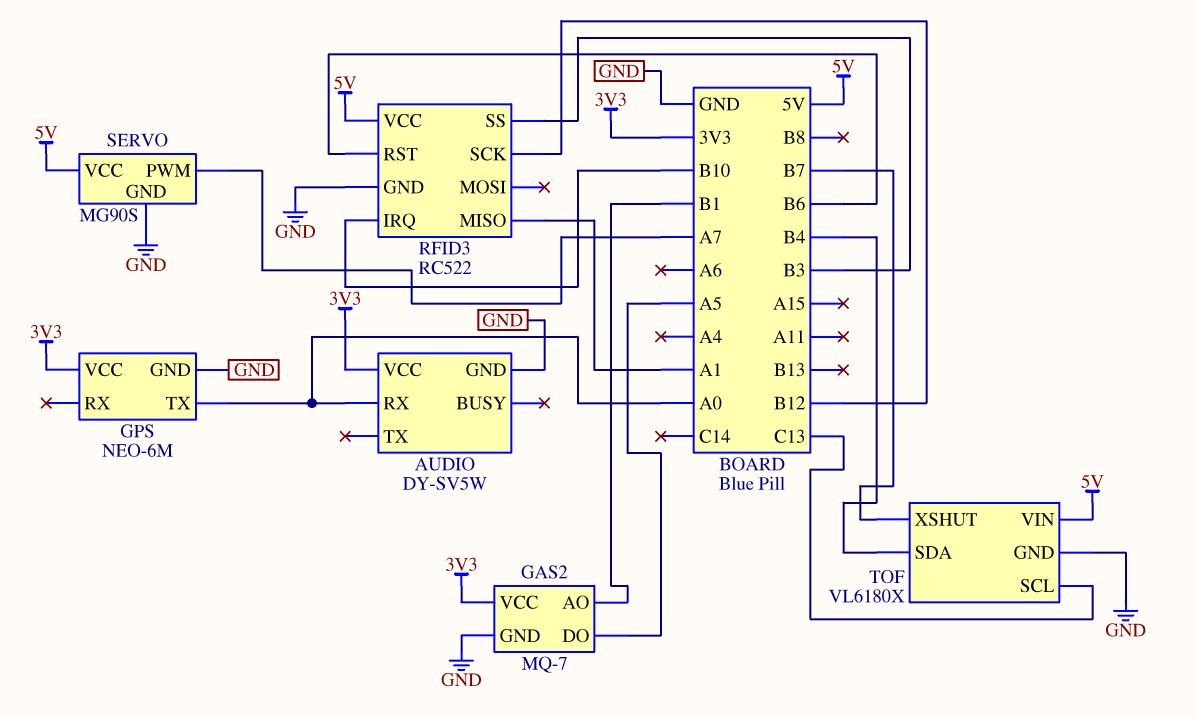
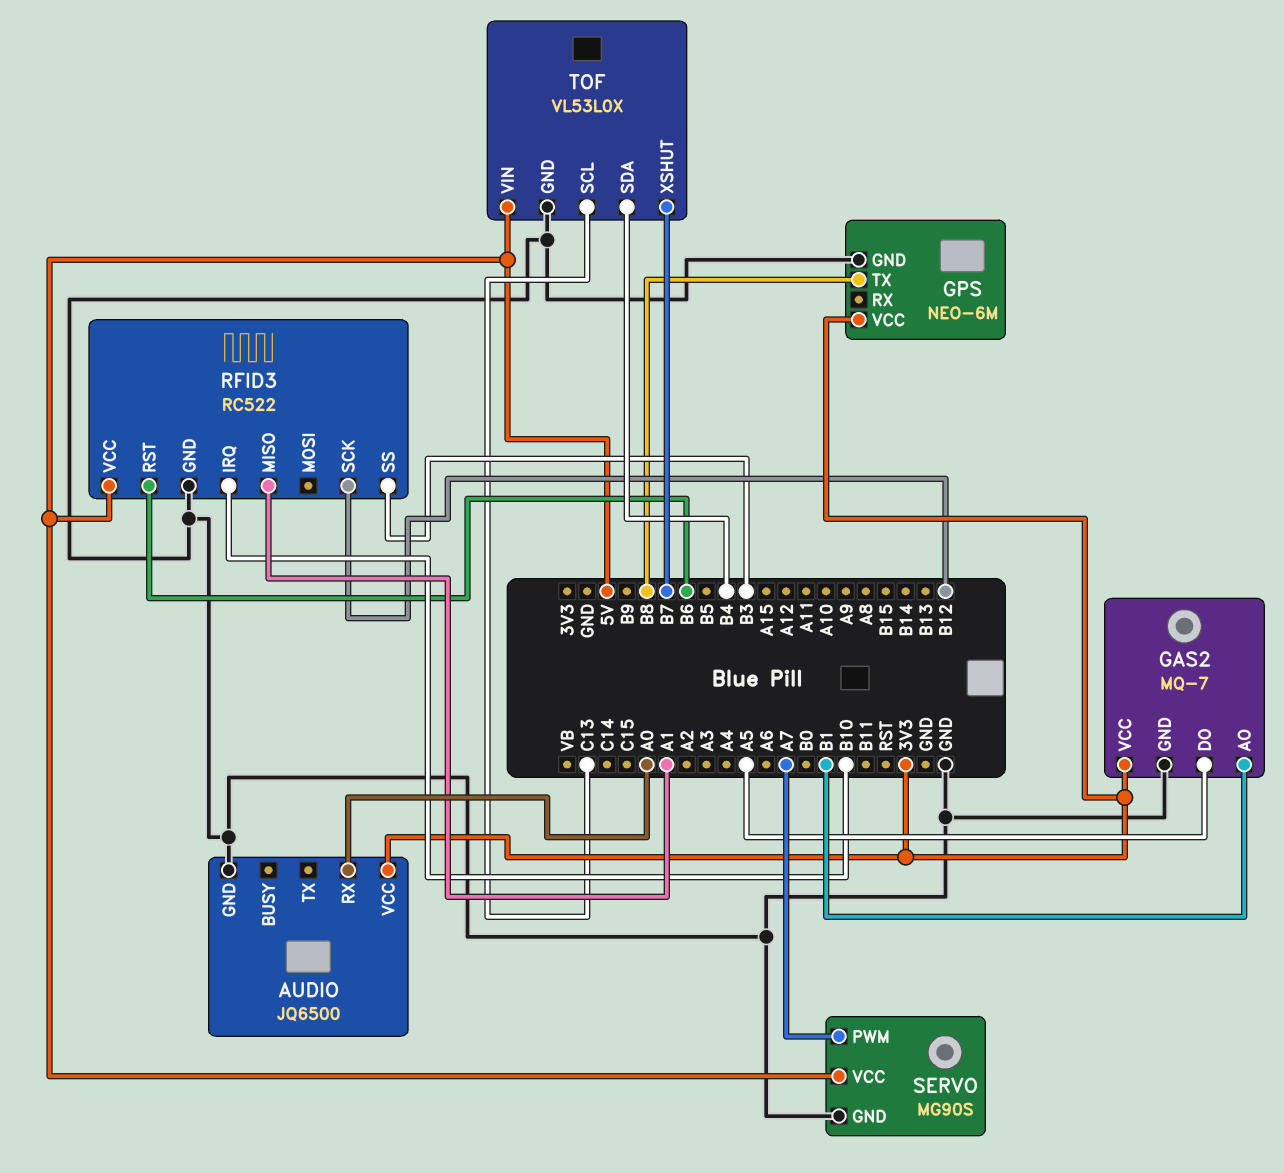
AUDIO: DY-SV5W -> JQ6500
GPS pin TX: A0 -> B8
TOF: VL6180X -> VL53L0X

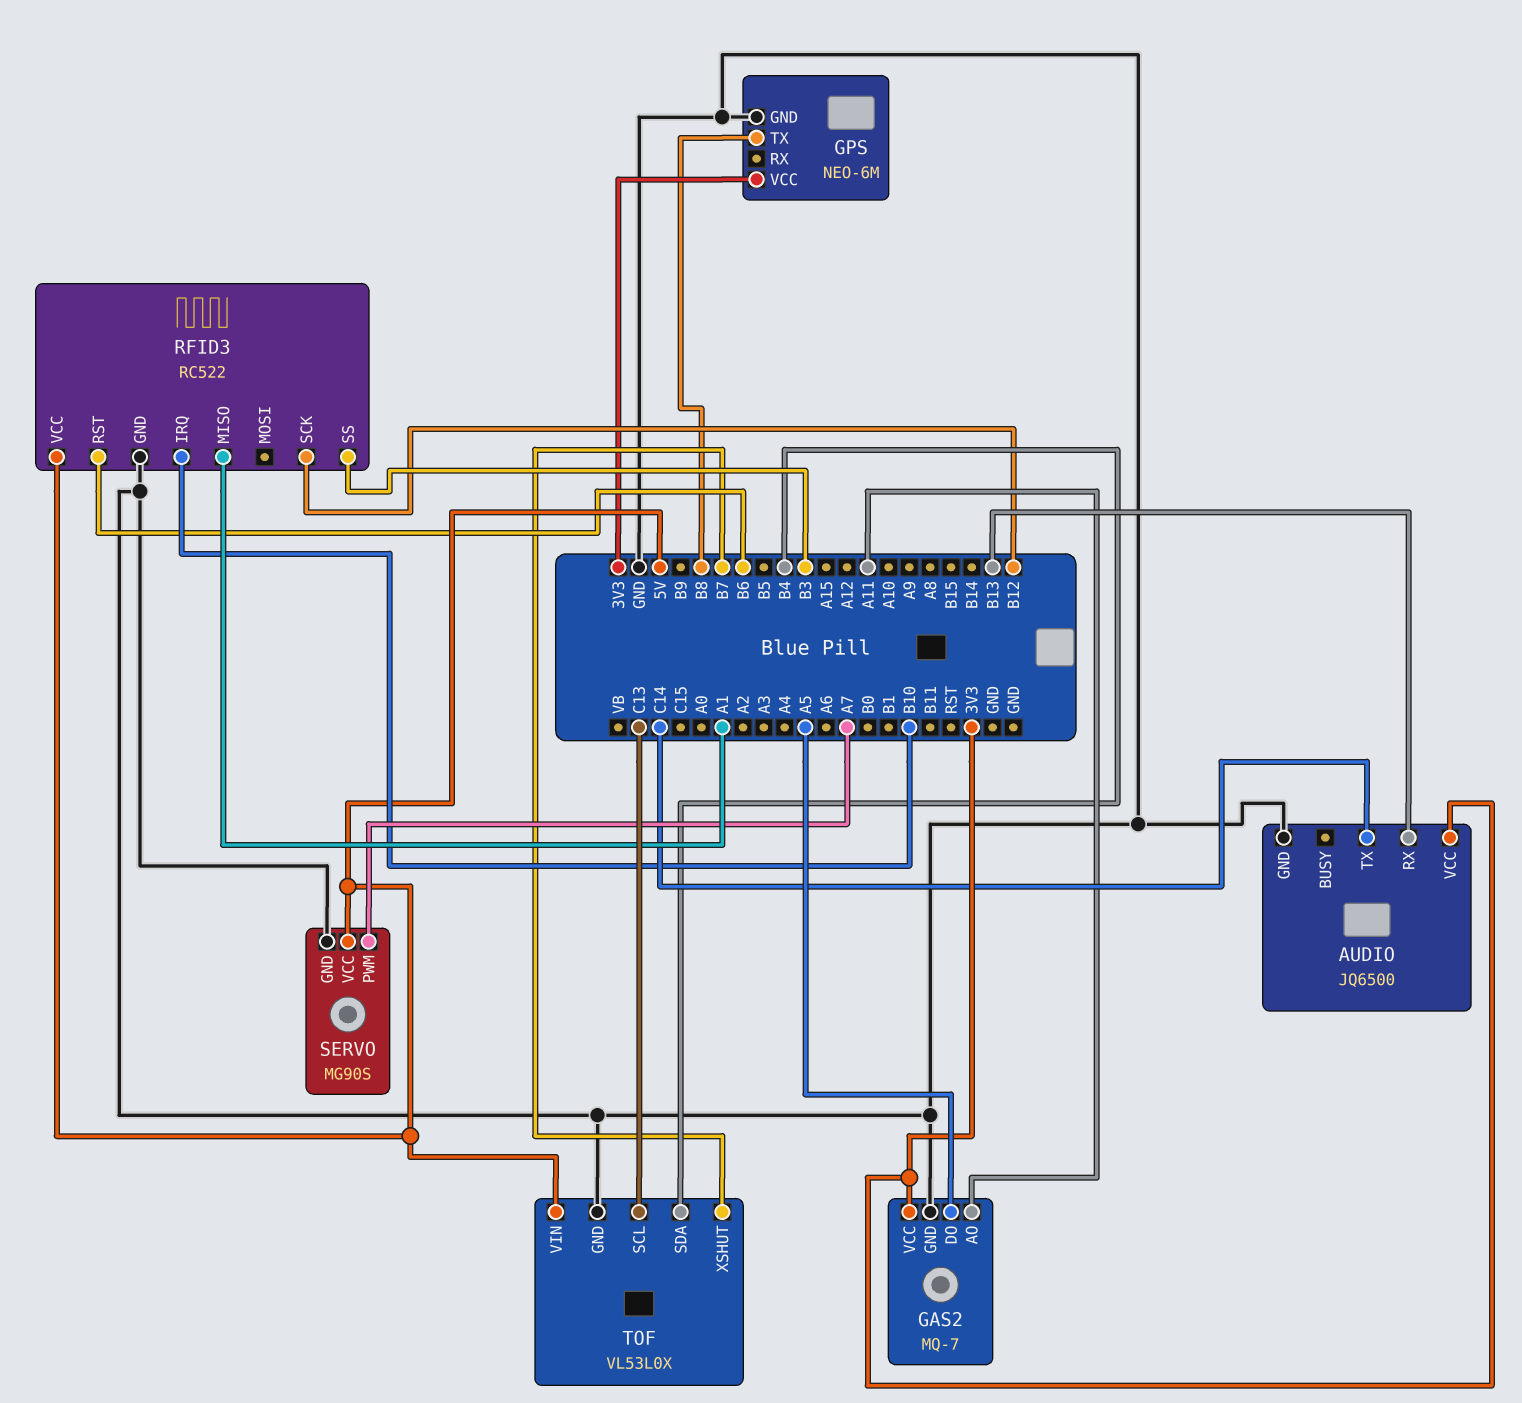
AUDIO pin RX: A0 -> B13
AUDIO pin TX: none -> C14
GAS2 pin AO: B1 -> A11

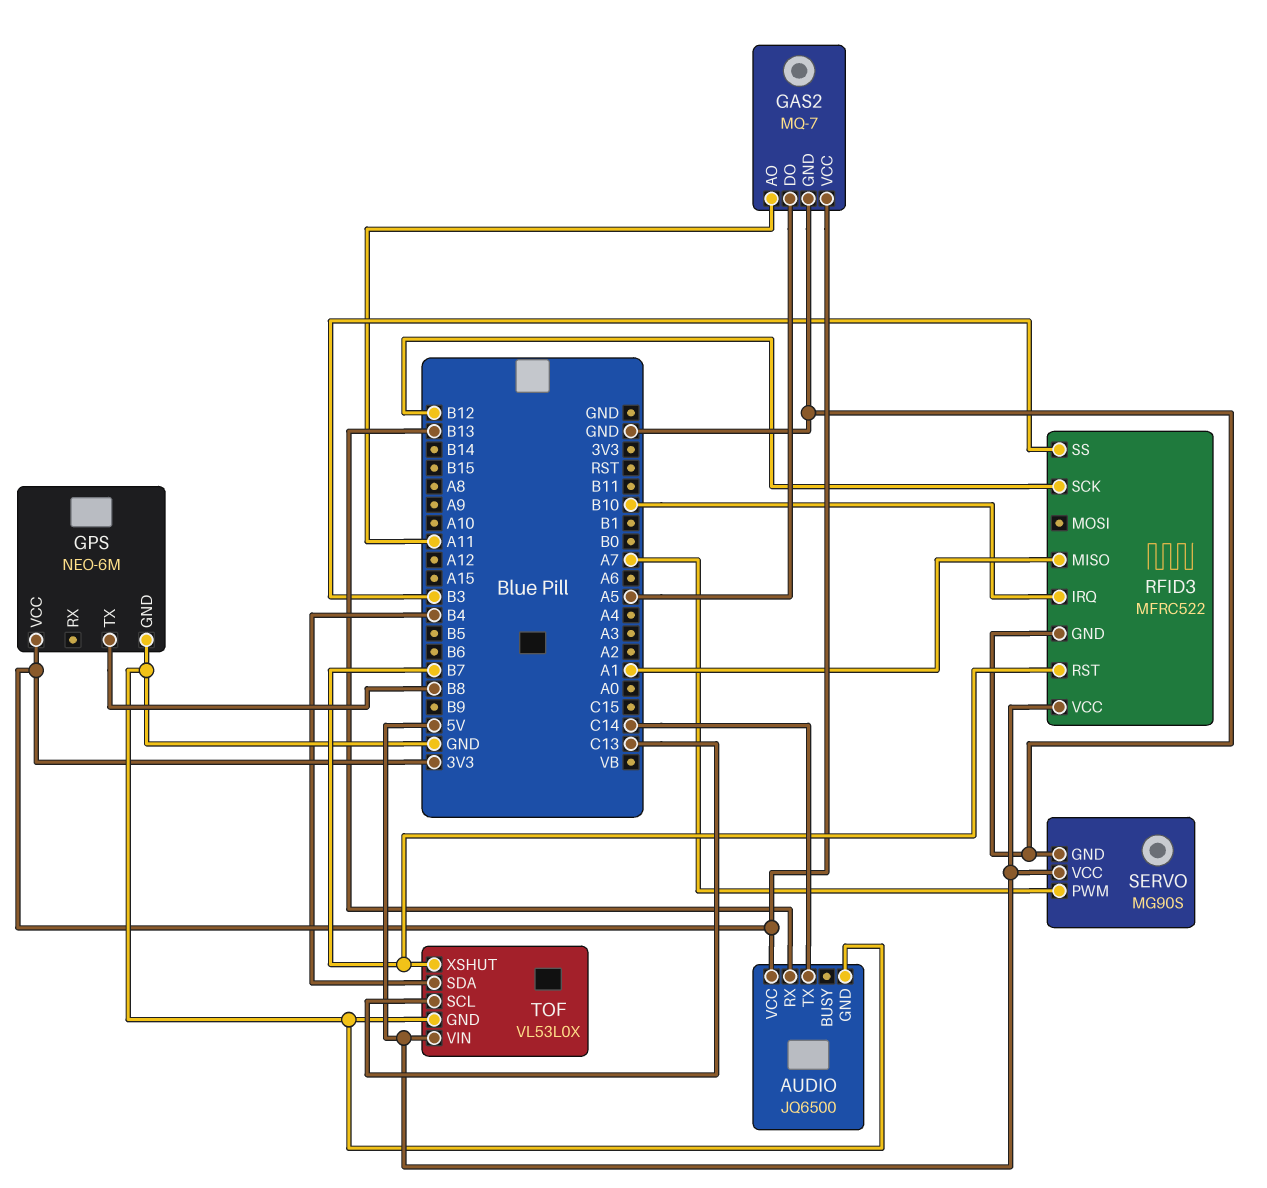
RFID3: RC522 -> MFRC522
RFID3 pin RST: B6 -> B7

